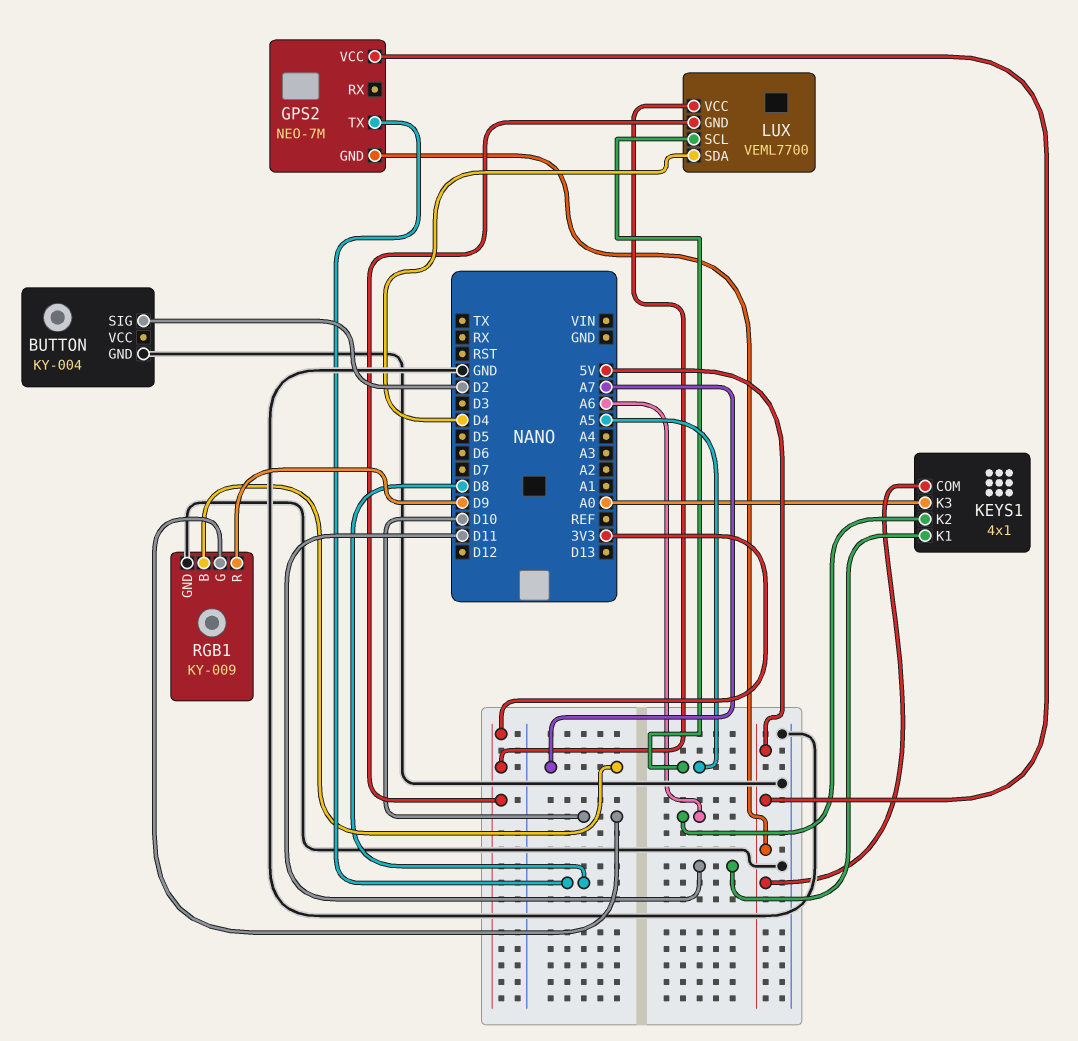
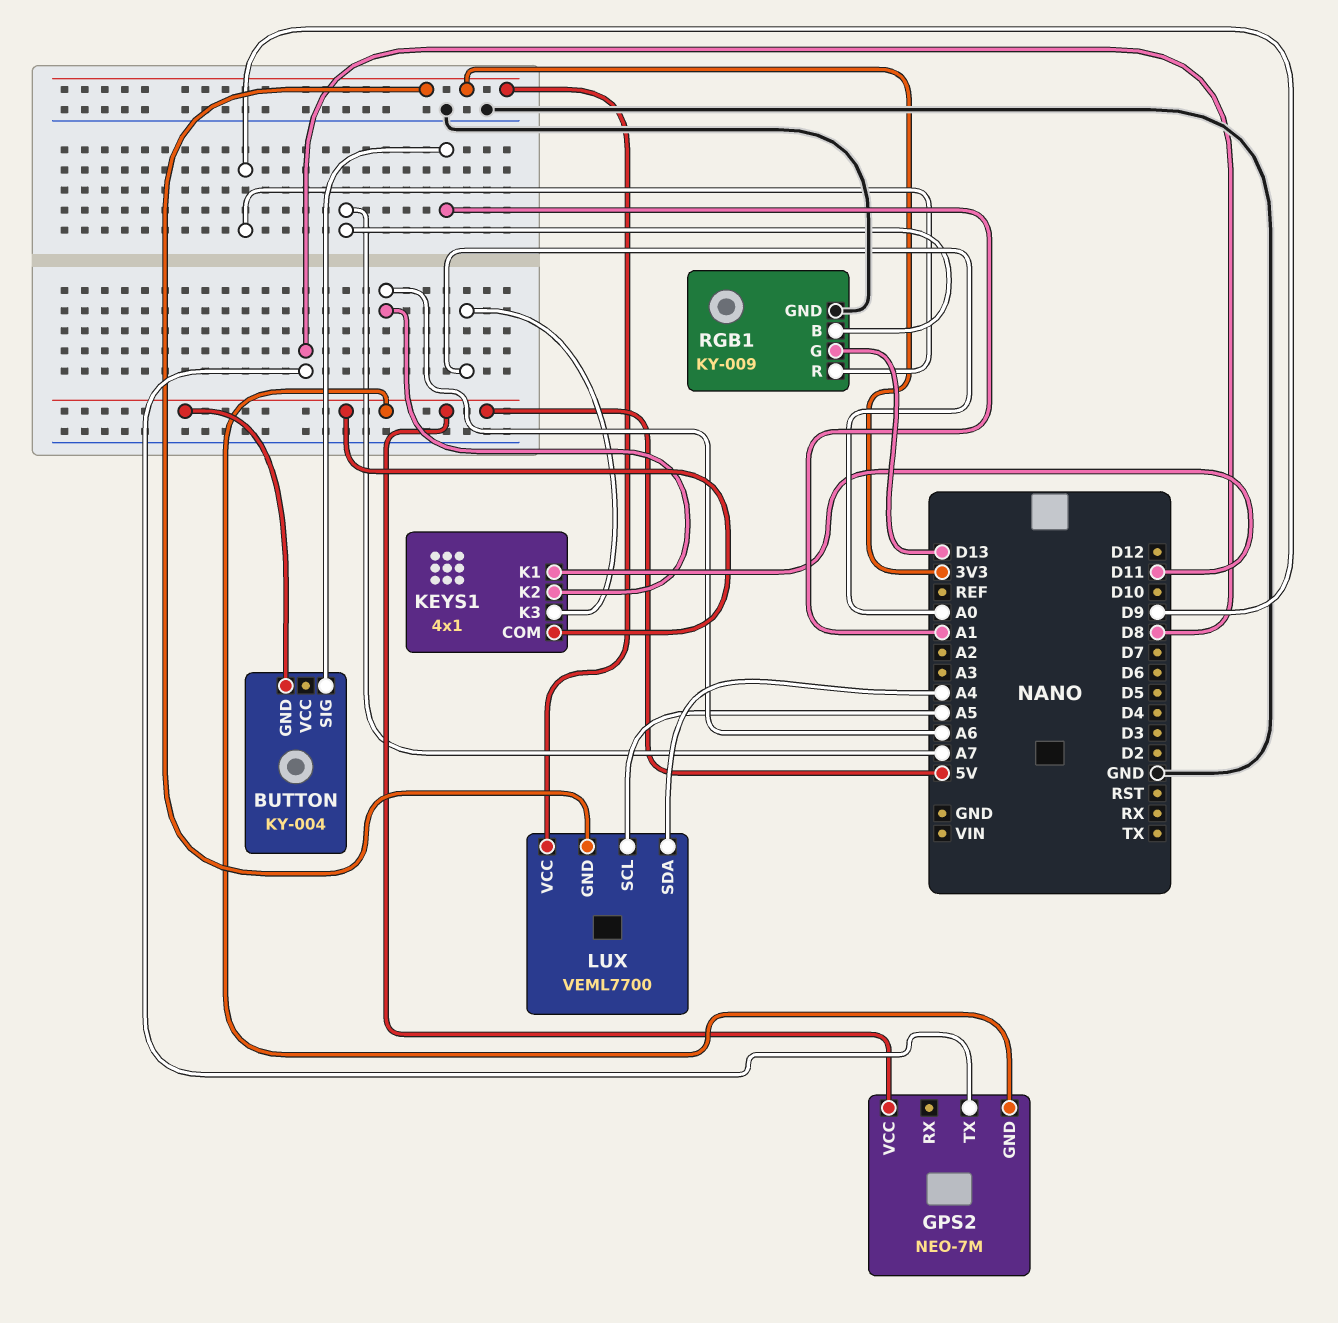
BUTTON pin GND: GND -> 5V
BUTTON pin SIG: D2 -> A1
LUX pin SDA: D4 -> A4
RGB1 pin G: D10 -> D13

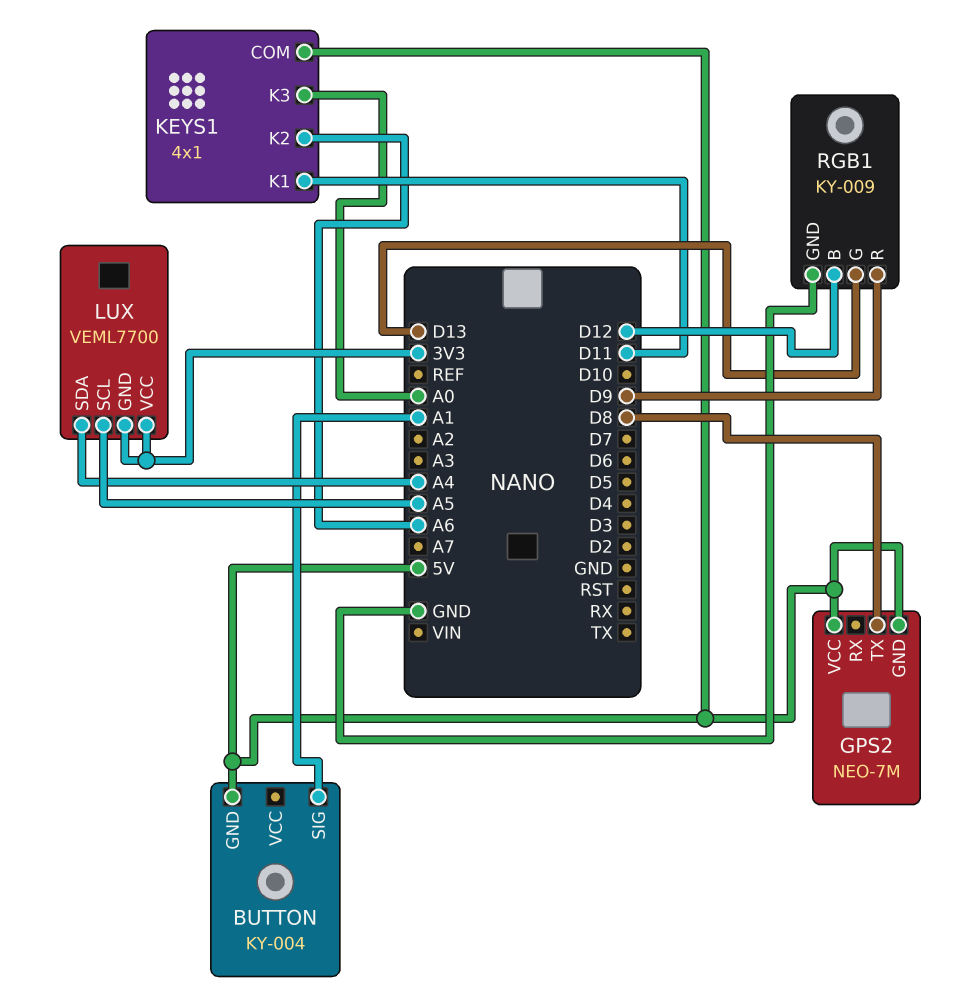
RGB1 pin B: A7 -> D12

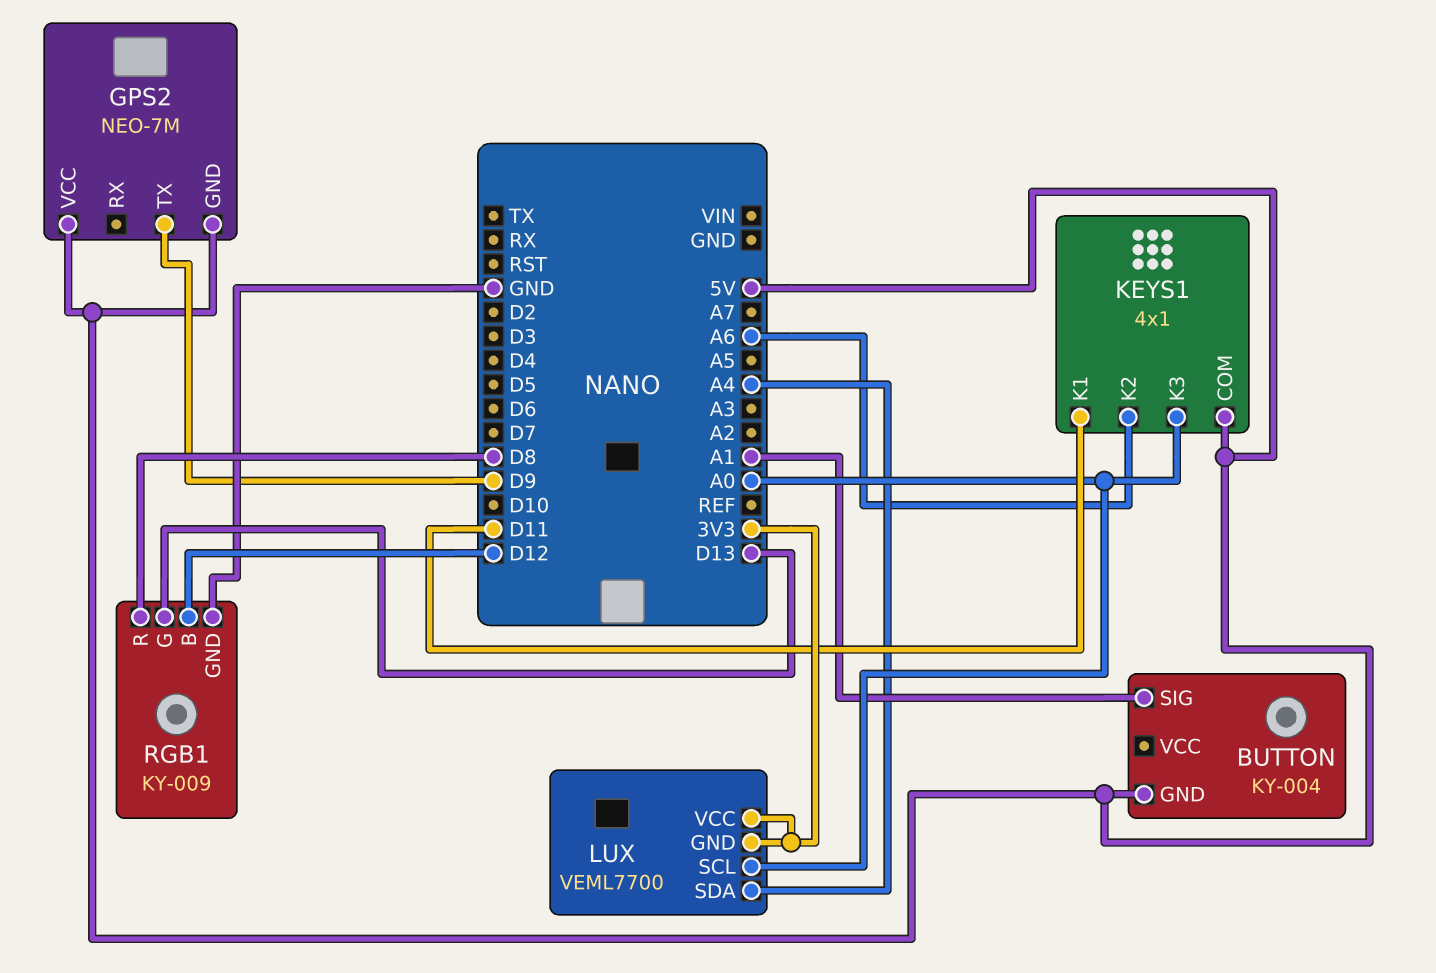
GPS2 pin TX: D8 -> D9
LUX pin SCL: A5 -> A0
RGB1 pin R: D9 -> D8

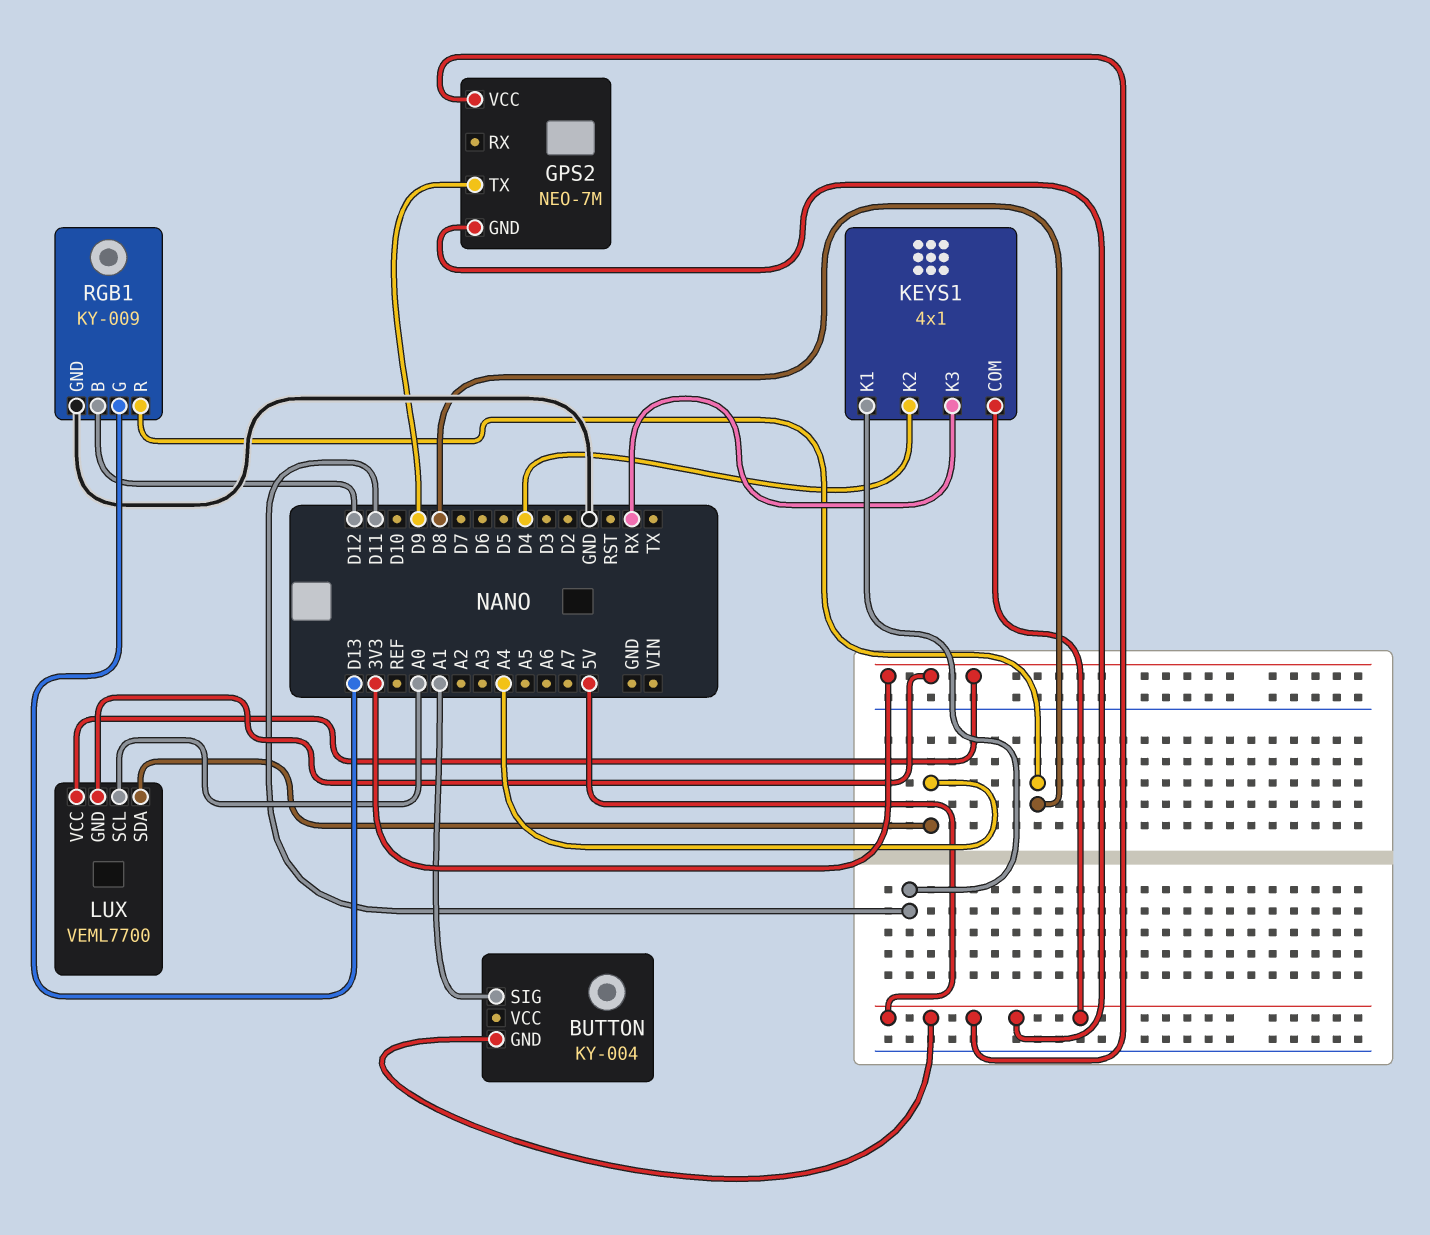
KEYS1 pin K2: A6 -> D4
KEYS1 pin K3: A0 -> RX

